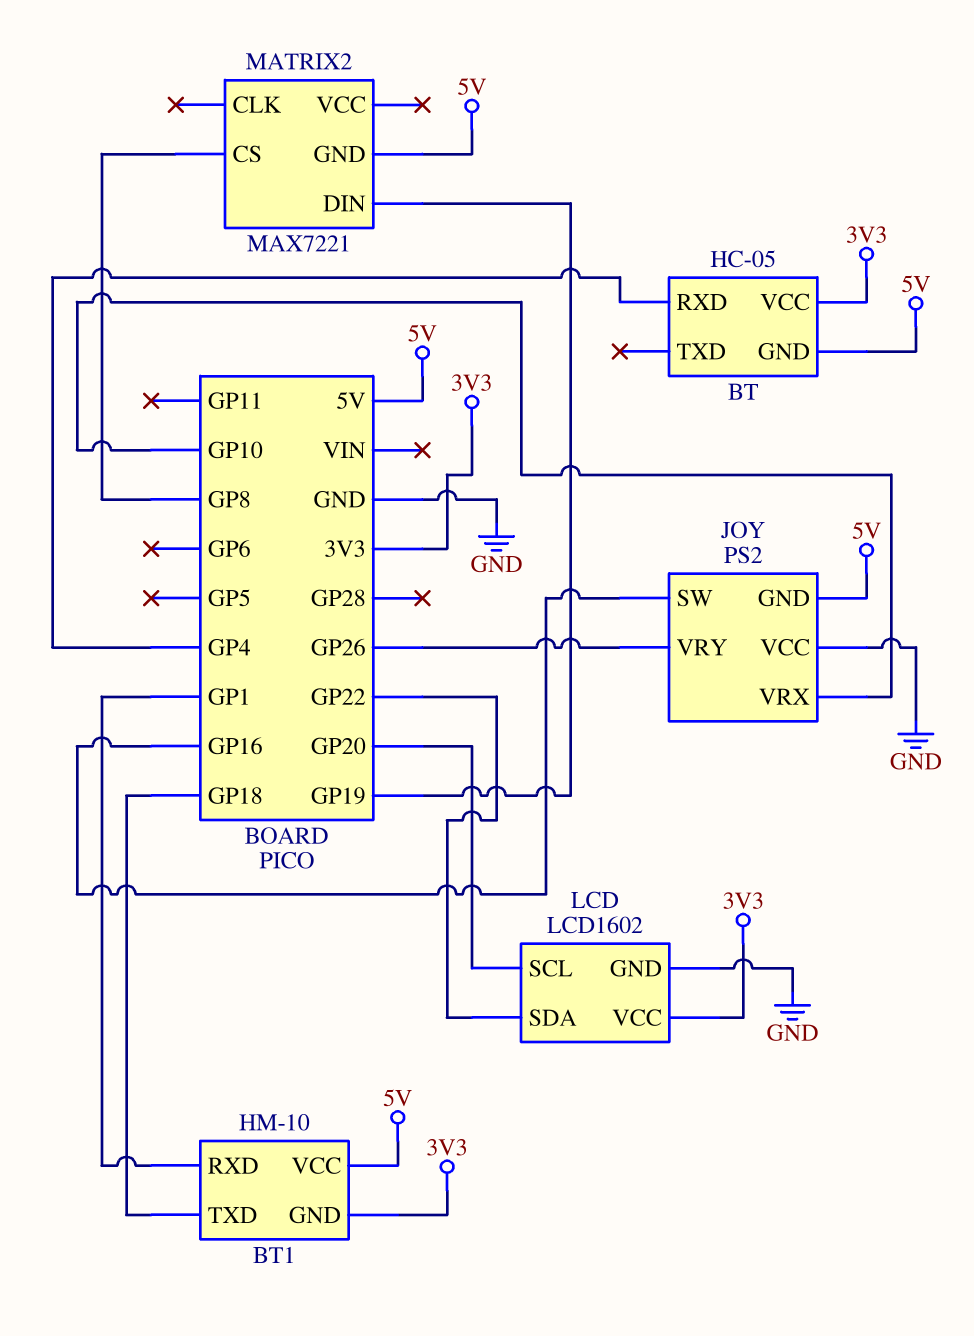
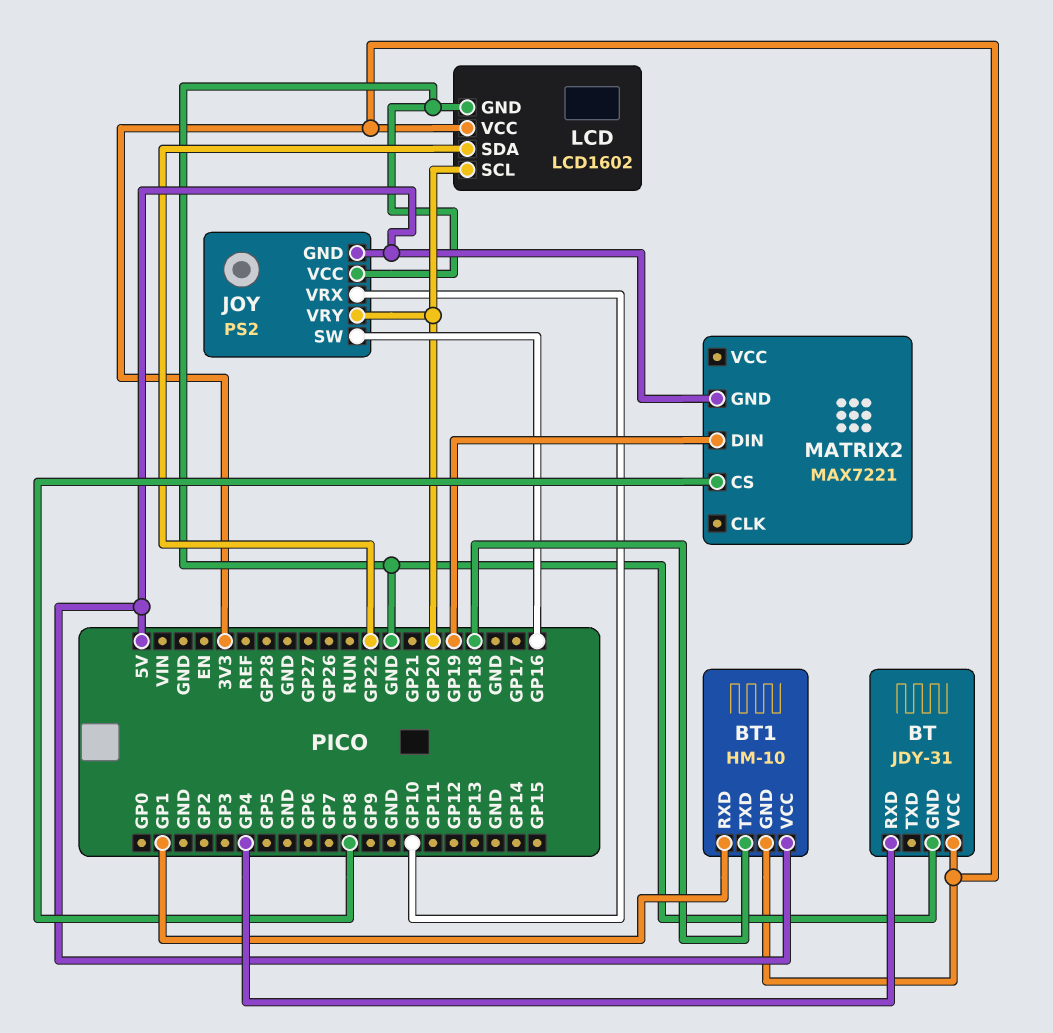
BT: HC-05 -> JDY-31
BT pin GND: 5V -> GND
JOY pin VRY: GP26 -> GP20

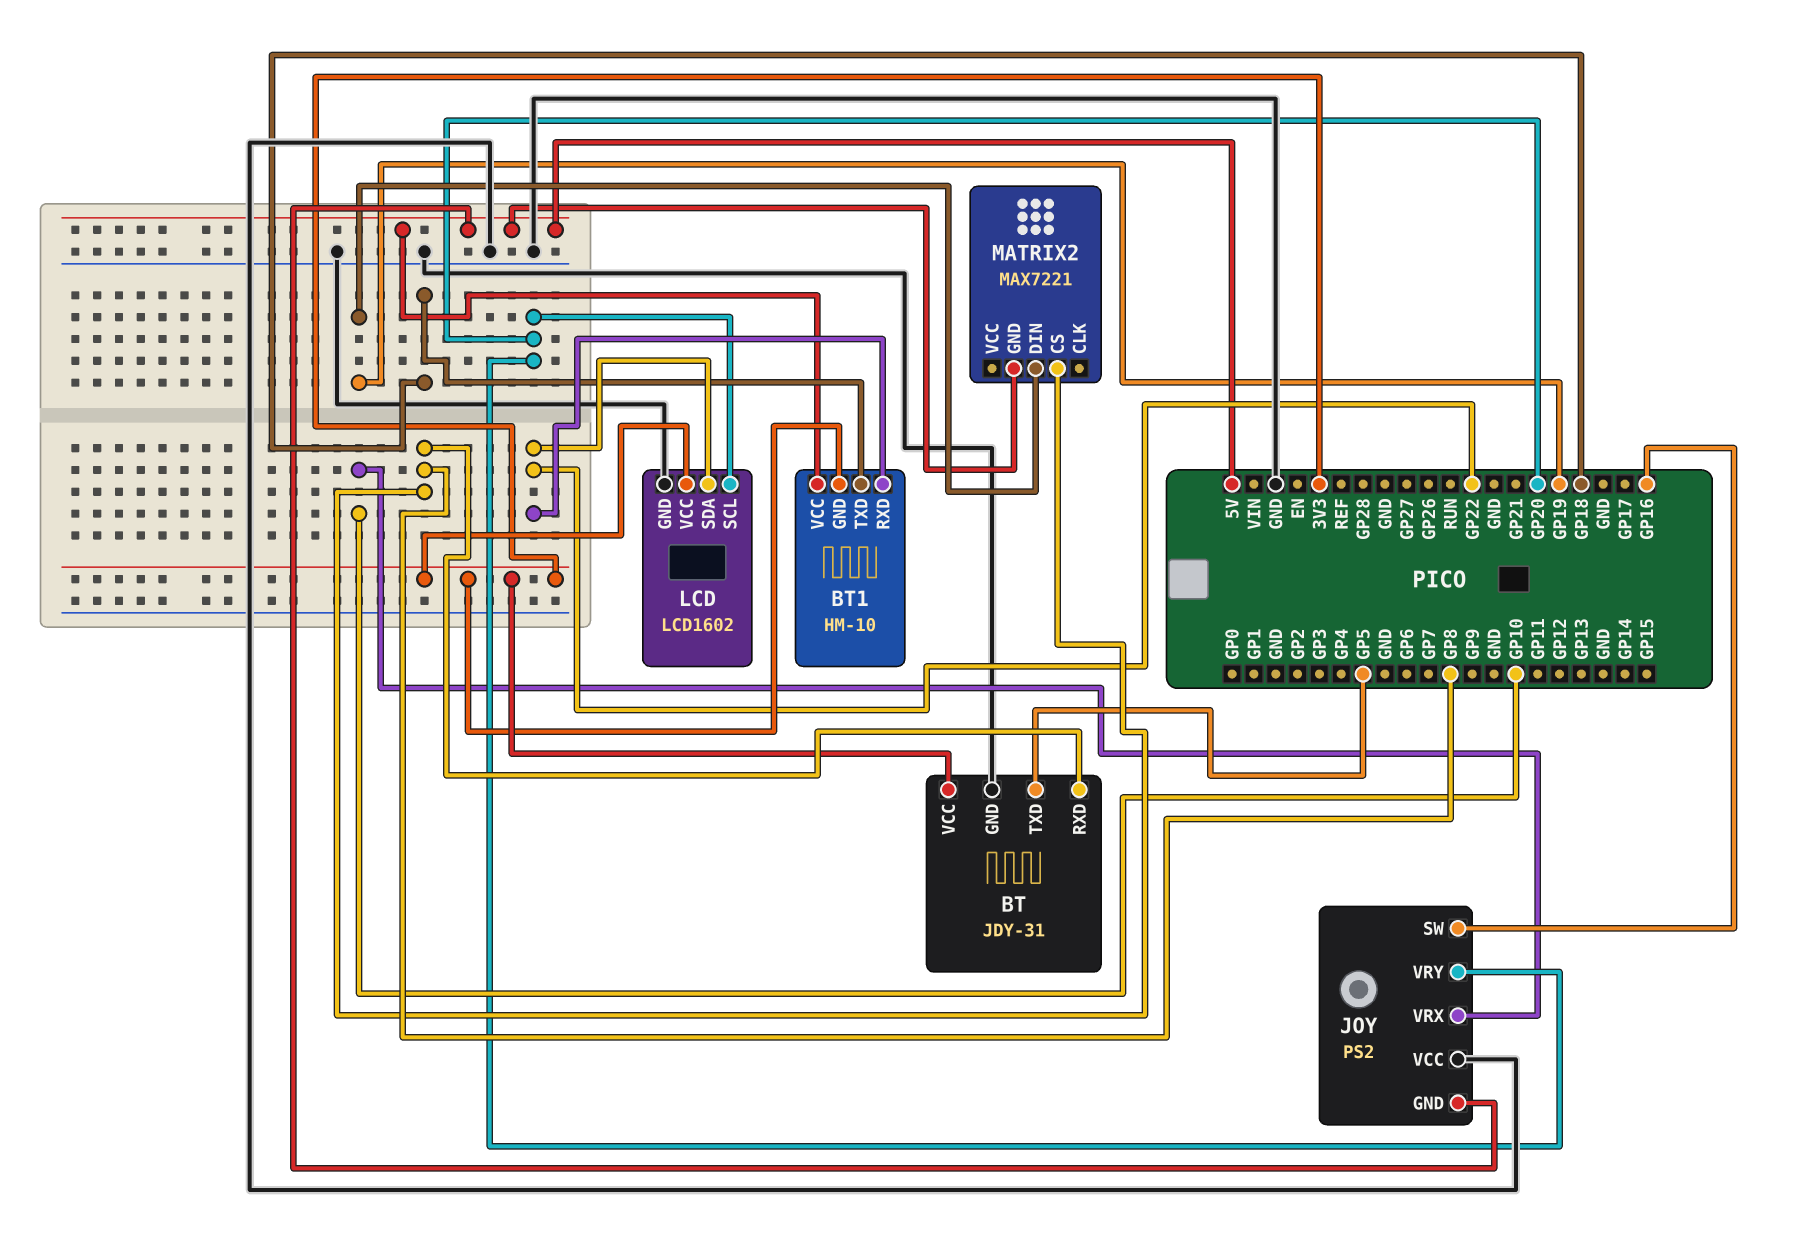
BT pin RXD: GP4 -> GP8
BT pin TXD: none -> GP5
BT1 pin RXD: GP1 -> GP22

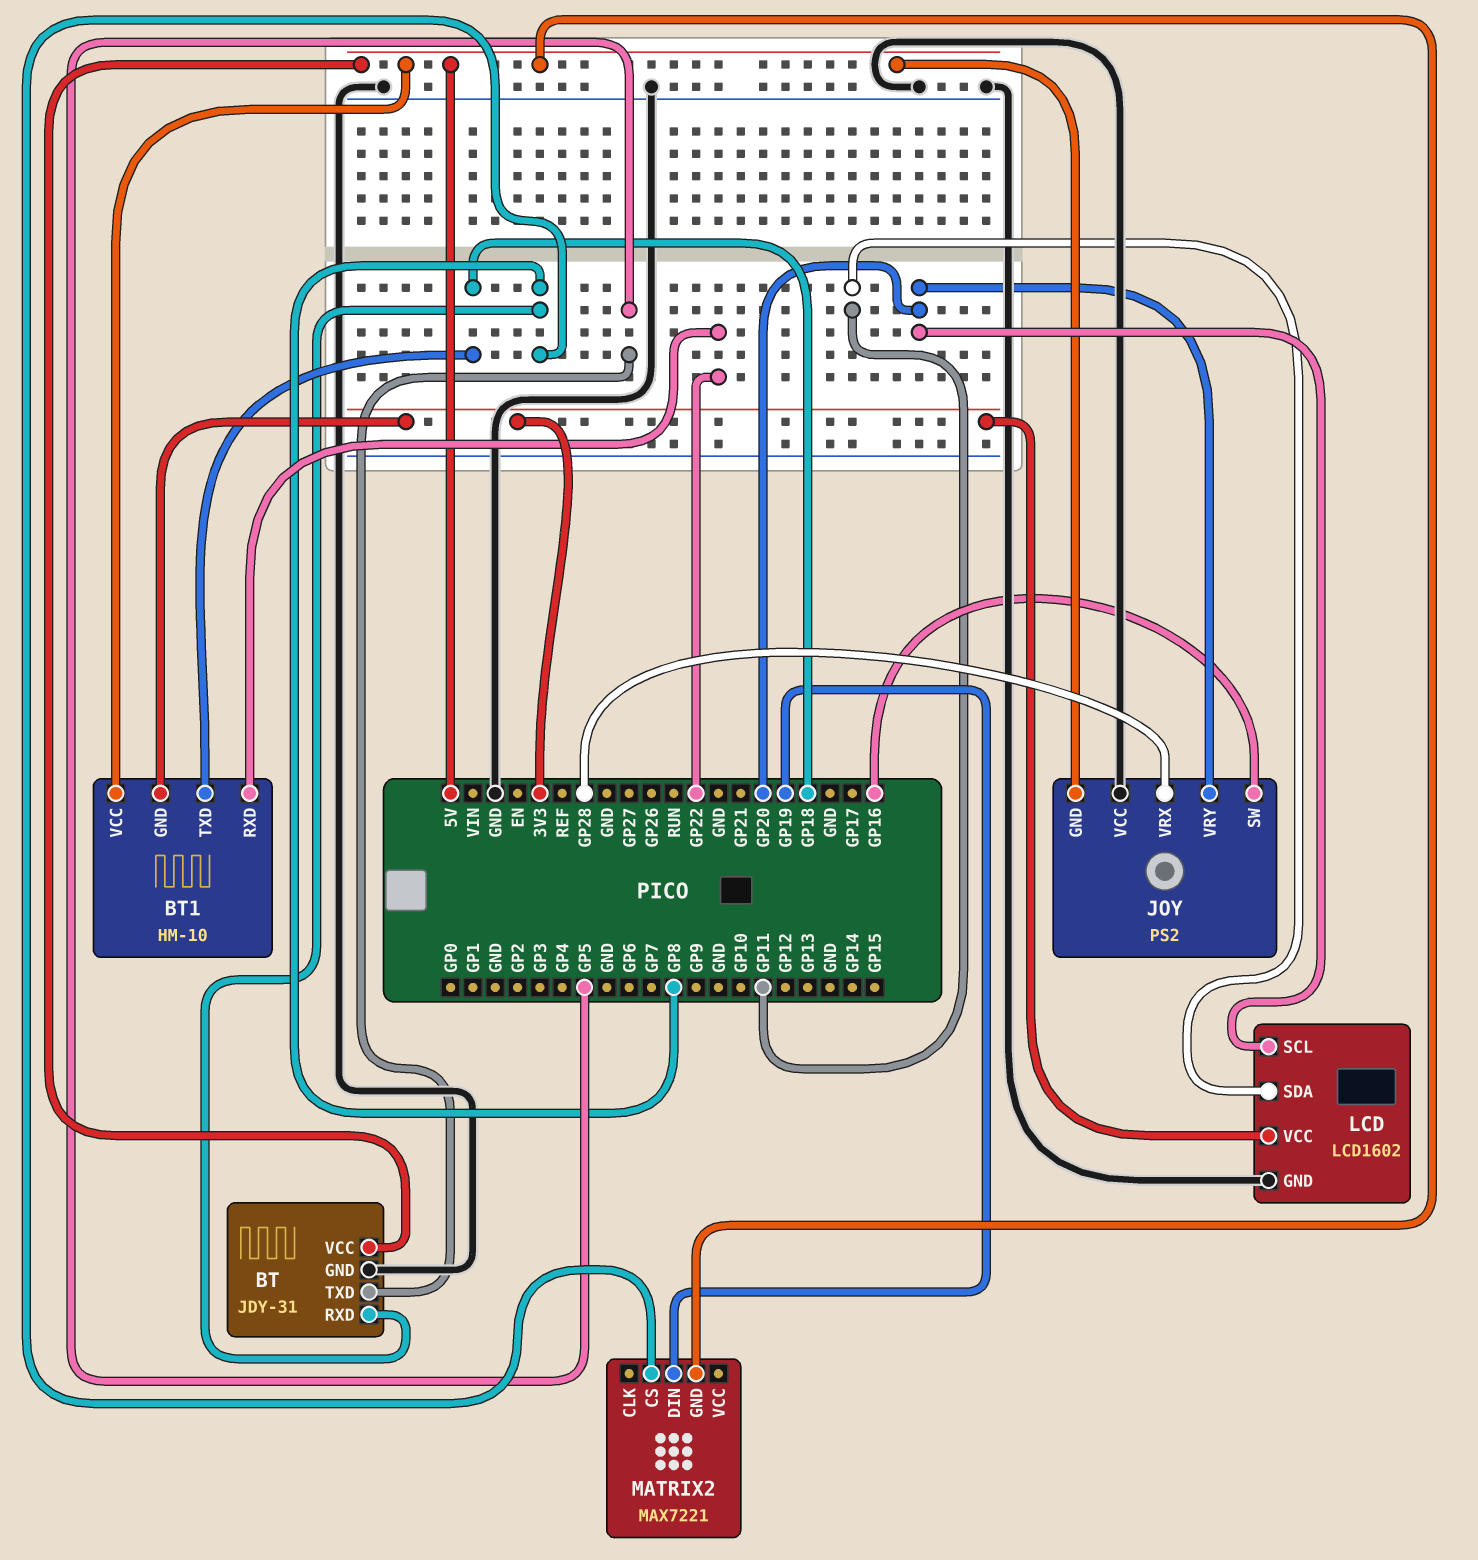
BT pin VCC: 3V3 -> 5V
JOY pin VRX: GP10 -> GP28
LCD pin SDA: GP22 -> GP11

